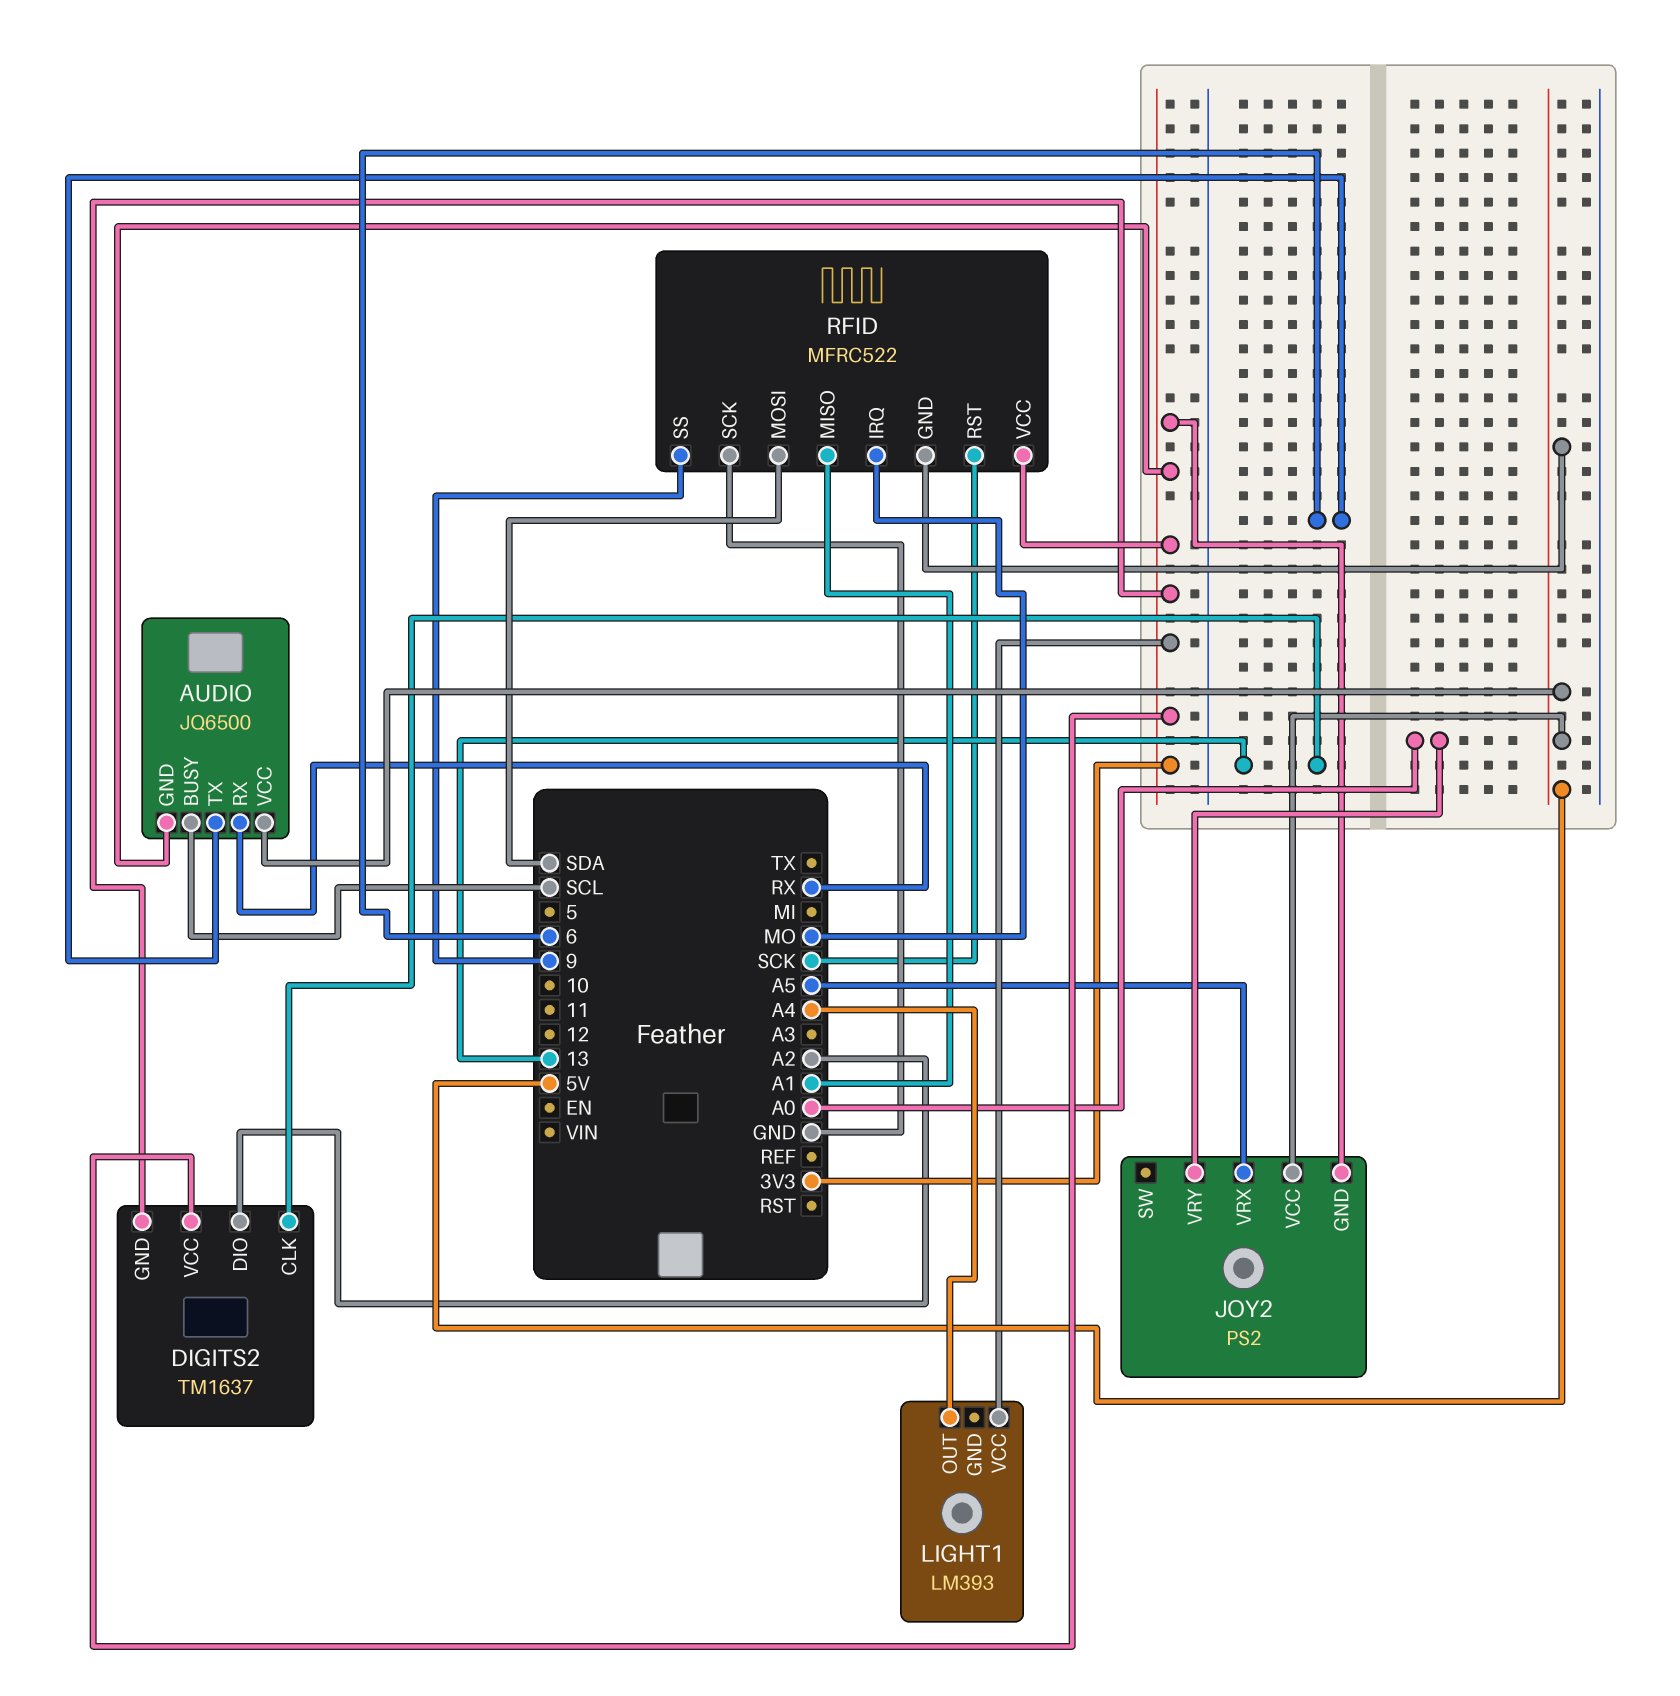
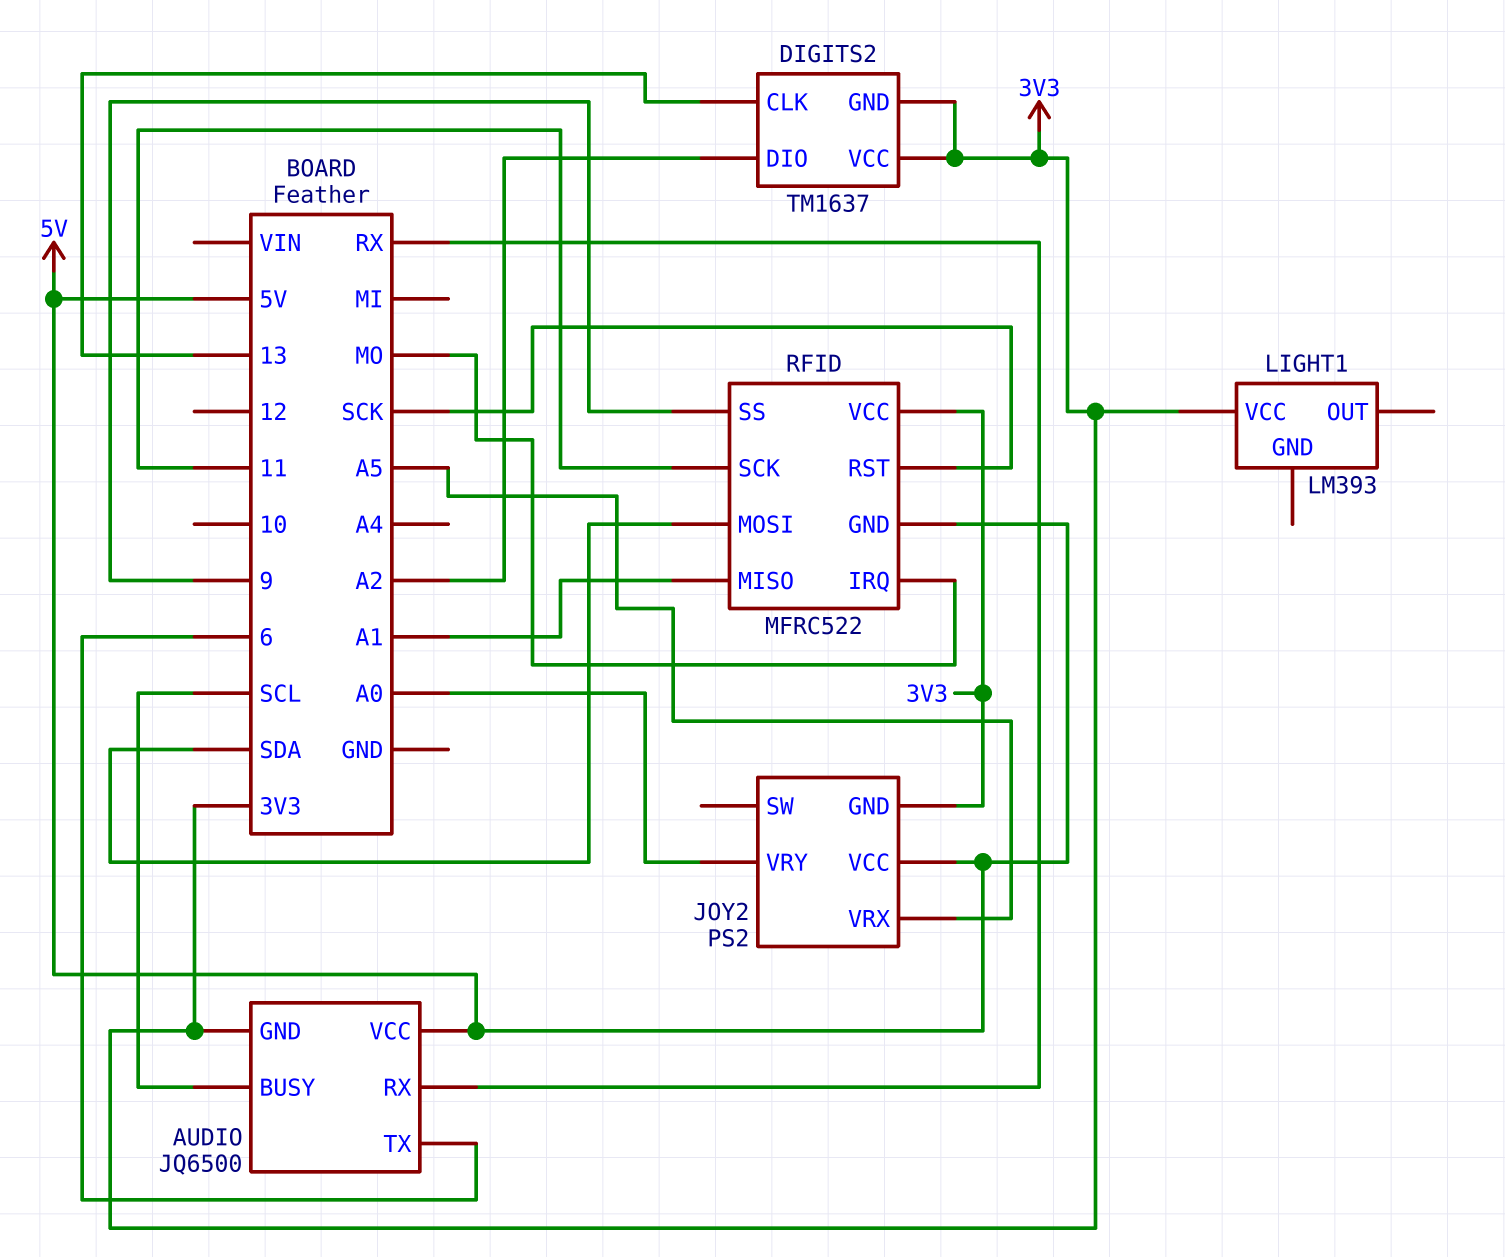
LIGHT1 pin OUT: A4 -> none
RFID pin SCK: GND -> 11

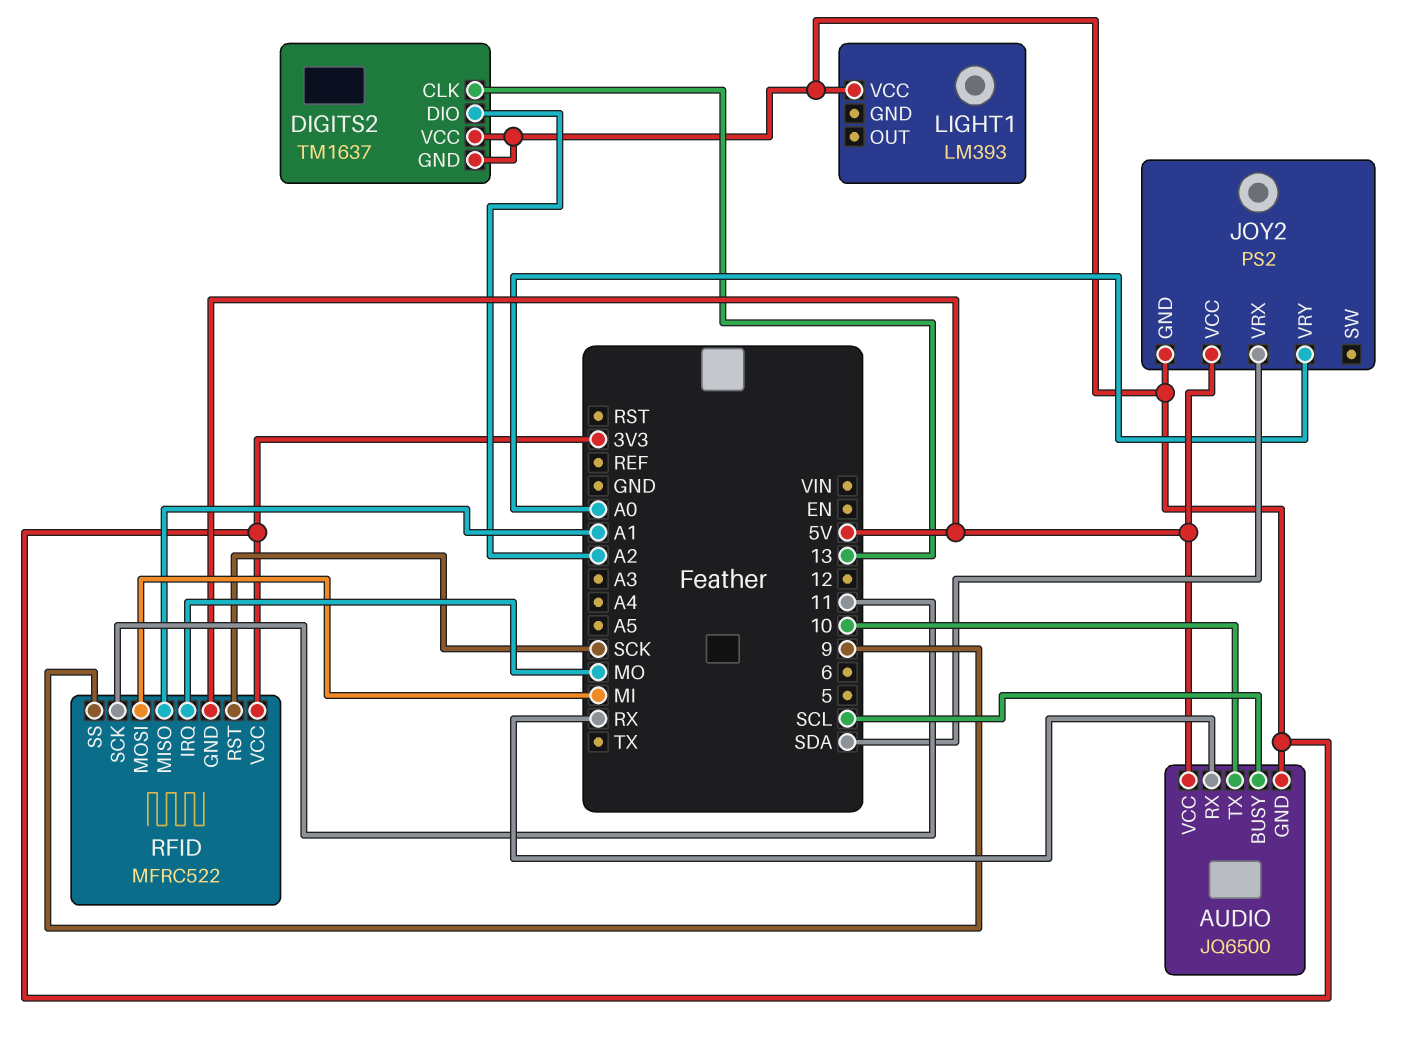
AUDIO pin TX: 6 -> 10
JOY2 pin VRX: A5 -> SDA
RFID pin MOSI: SDA -> MI

